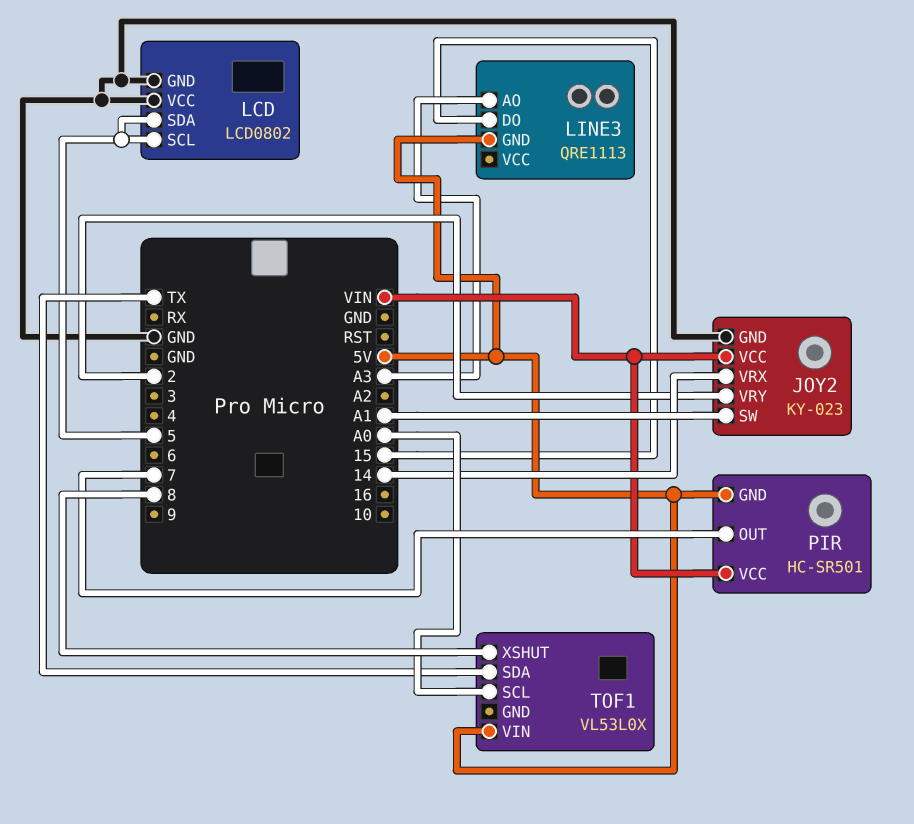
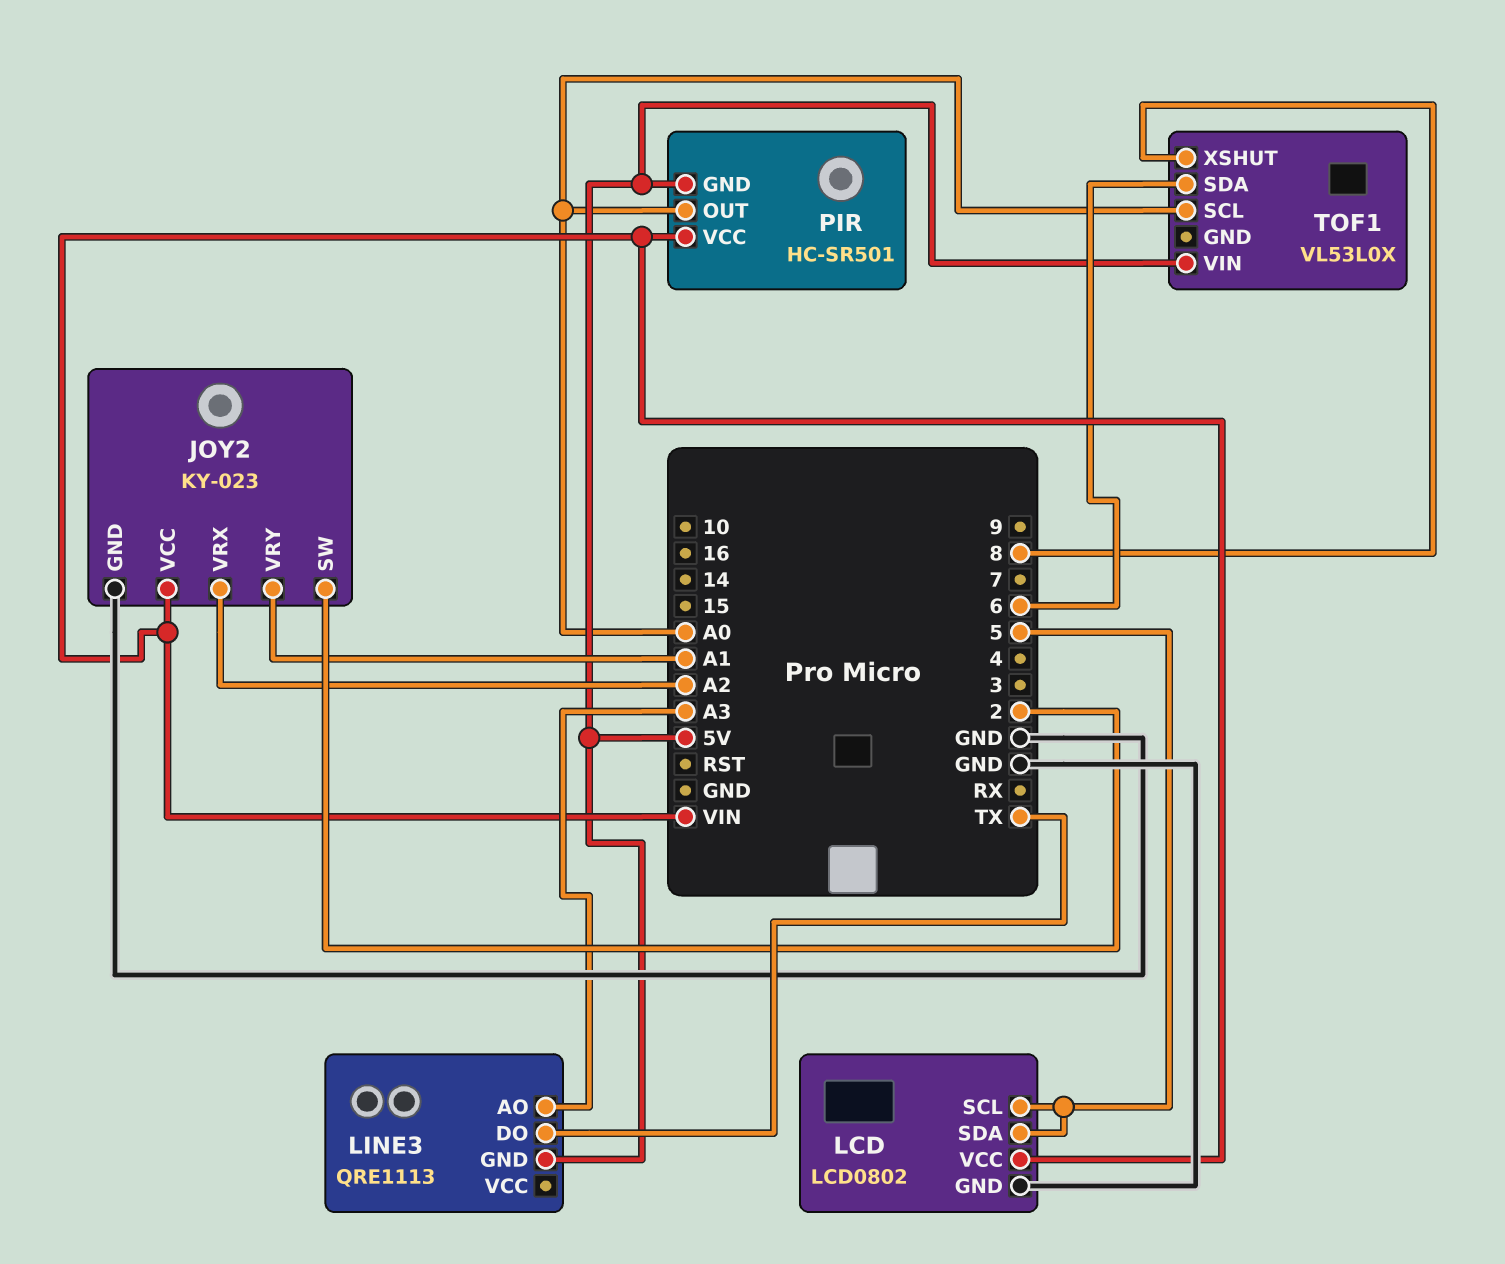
JOY2 pin SW: A1 -> 2
JOY2 pin VRX: 14 -> A2
JOY2 pin VRY: 2 -> A1
LCD pin VCC: GND -> VIN
LINE3 pin DO: 15 -> TX
PIR pin OUT: 7 -> A0
TOF1 pin SDA: TX -> 6

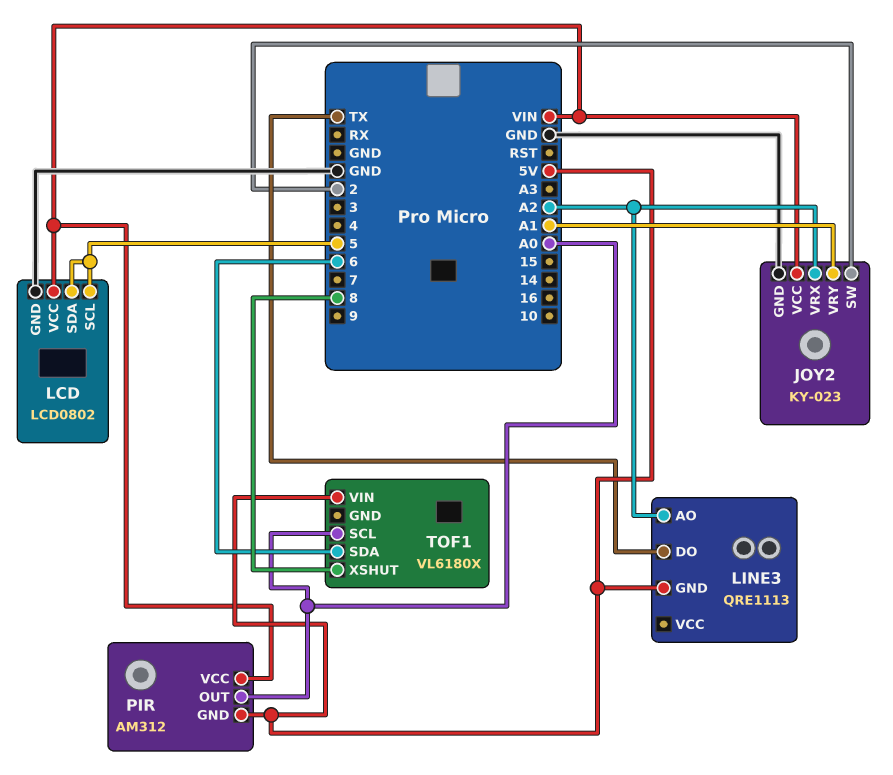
LINE3 pin AO: A3 -> A2
PIR: HC-SR501 -> AM312
TOF1: VL53L0X -> VL6180X

